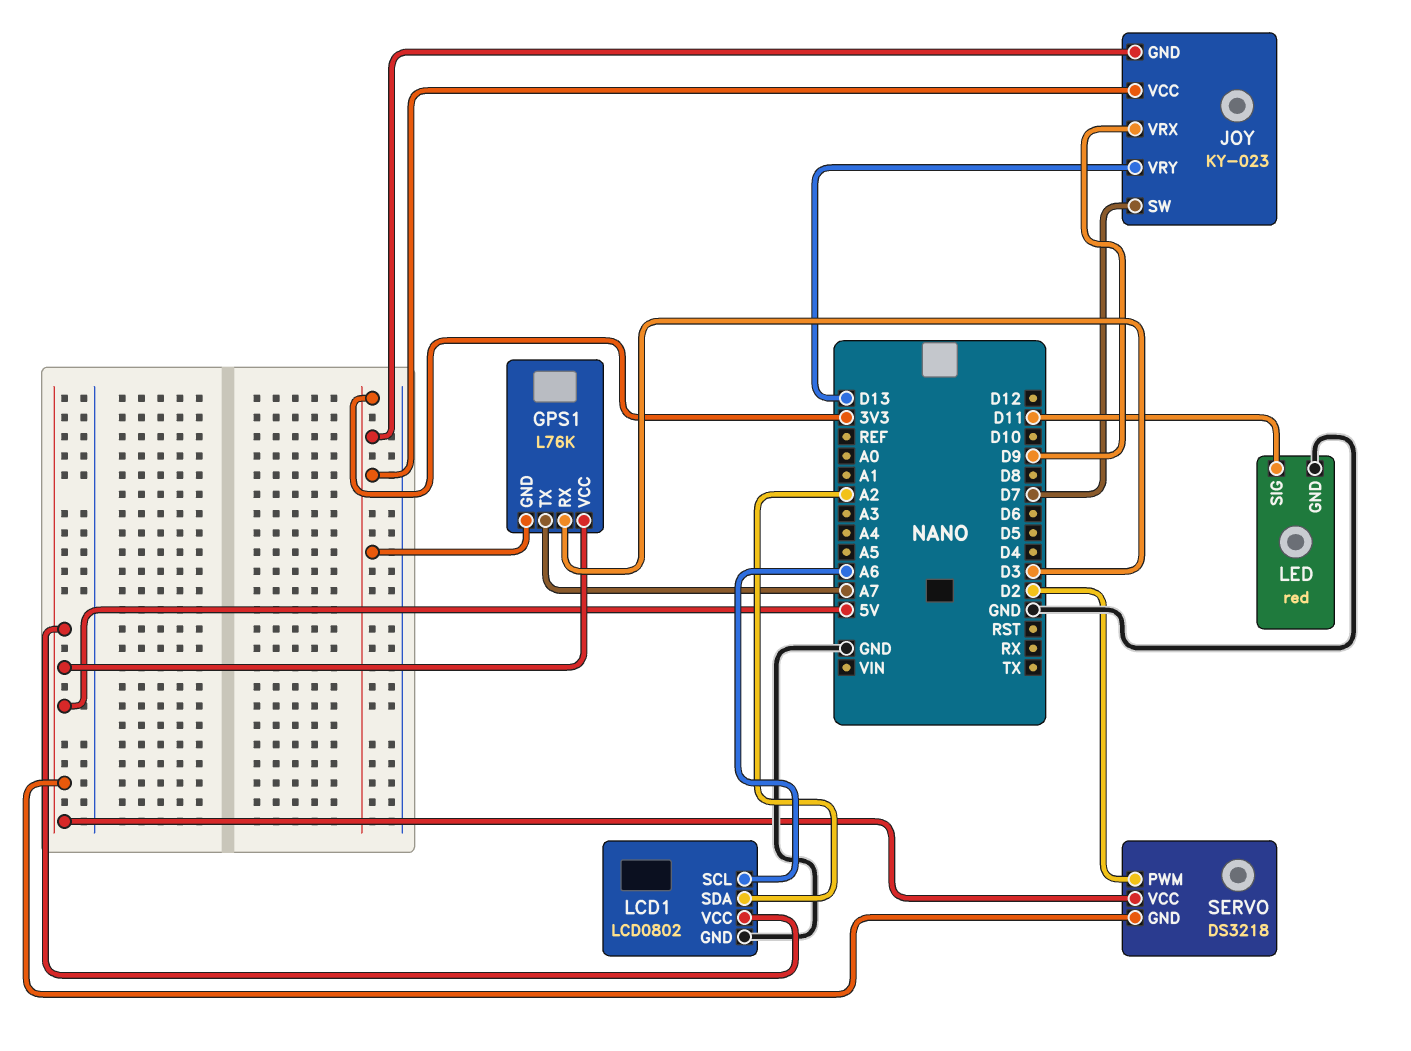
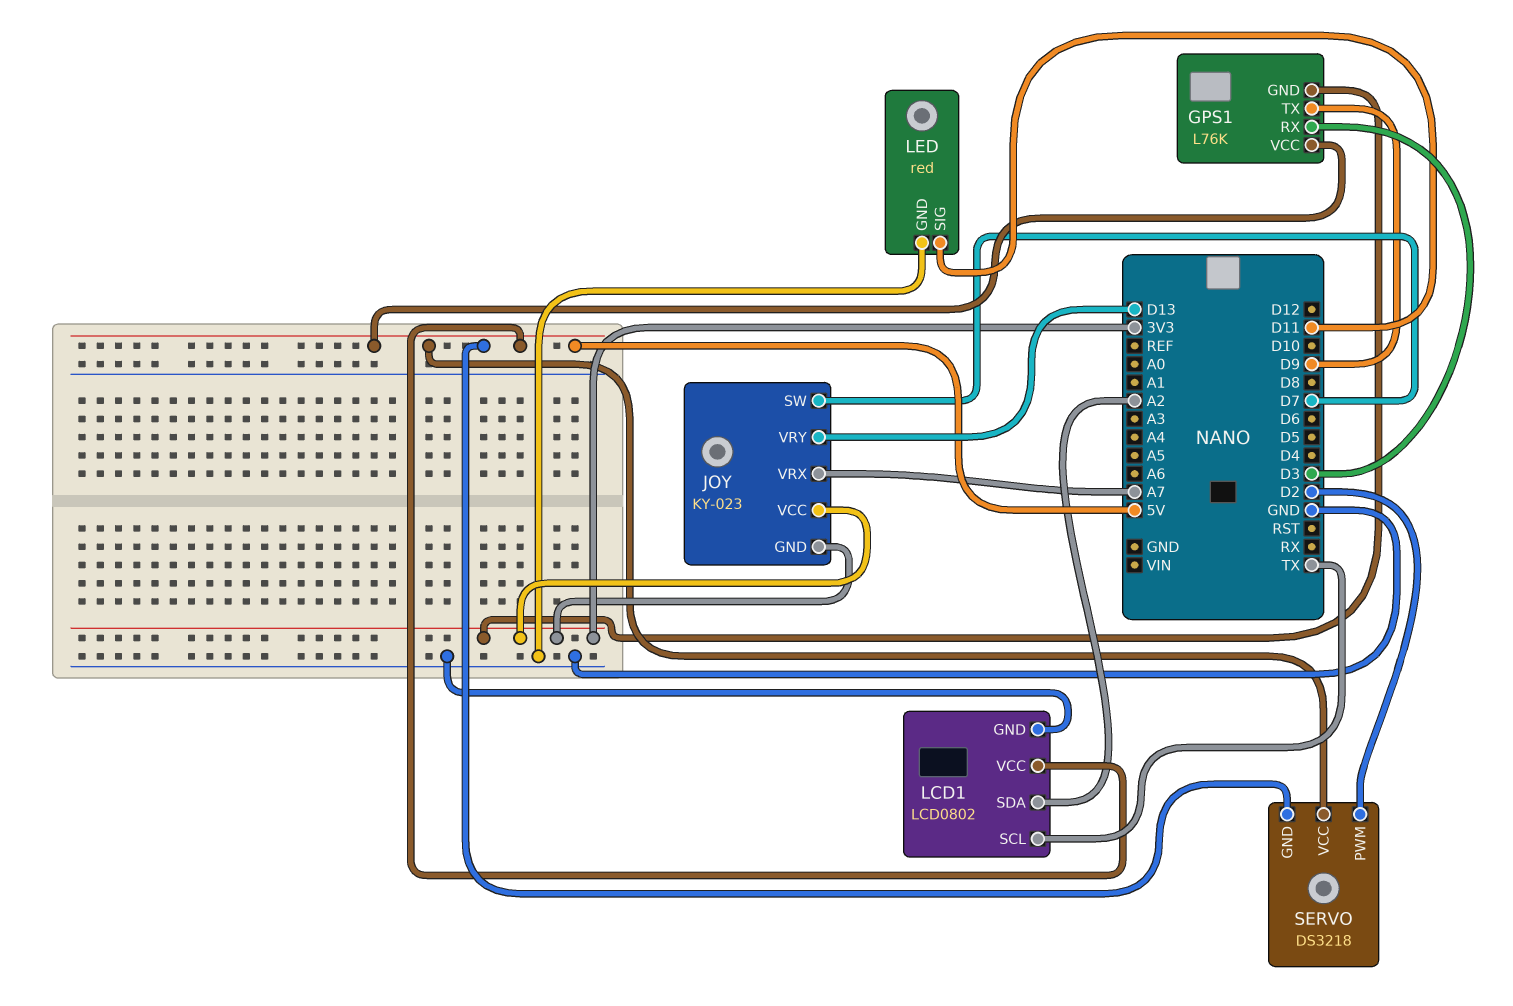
GPS1 pin TX: A7 -> D9
JOY pin VRX: D9 -> A7
LCD1 pin SCL: A6 -> TX

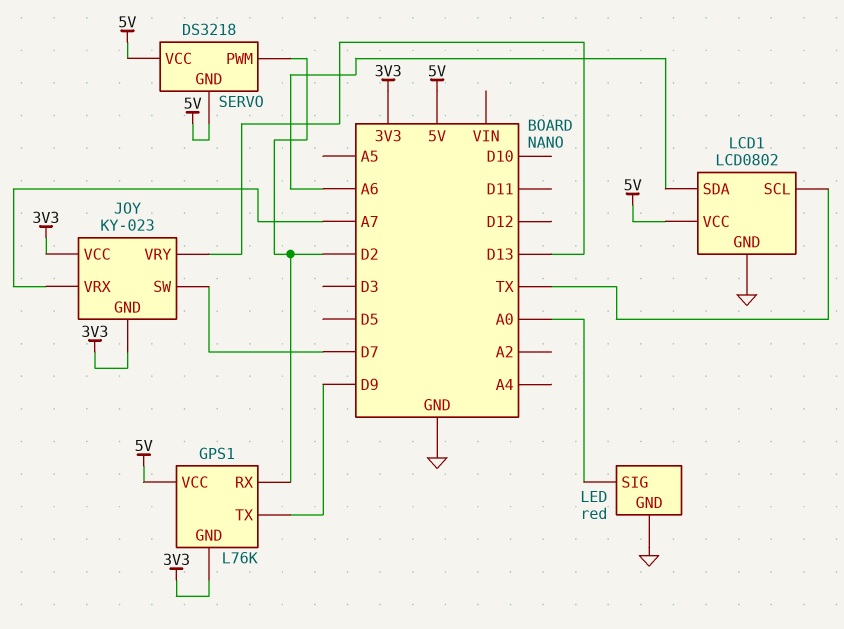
GPS1 pin RX: D3 -> D2
LCD1 pin SDA: A2 -> A6
LED pin SIG: D11 -> A0

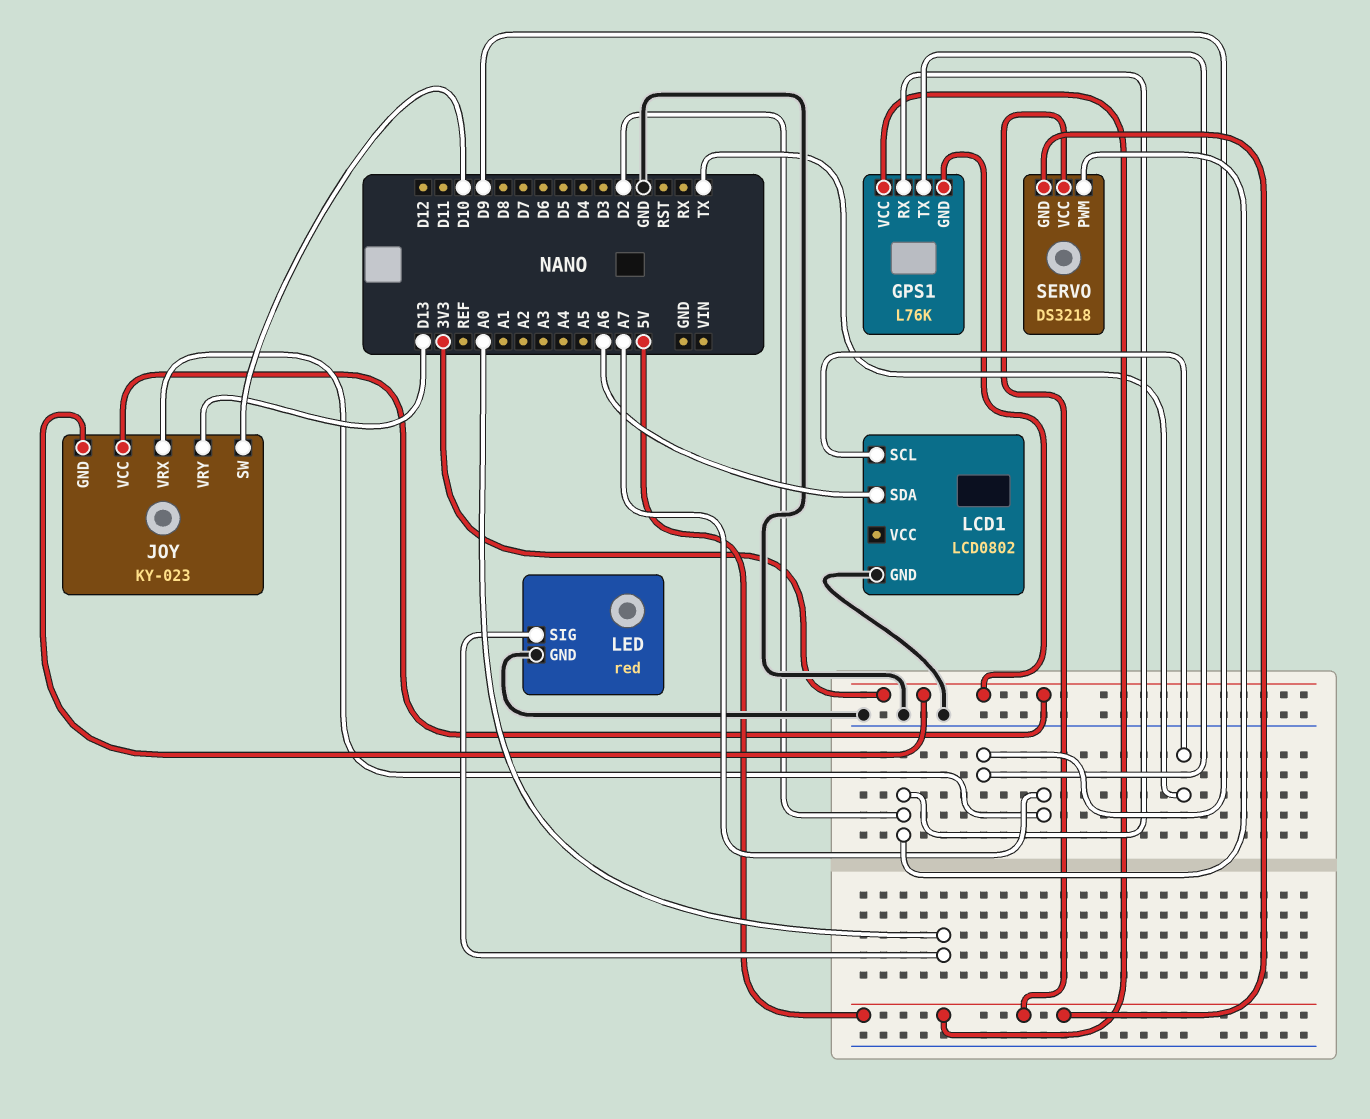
JOY pin SW: D7 -> D10
LCD1 pin VCC: 5V -> none

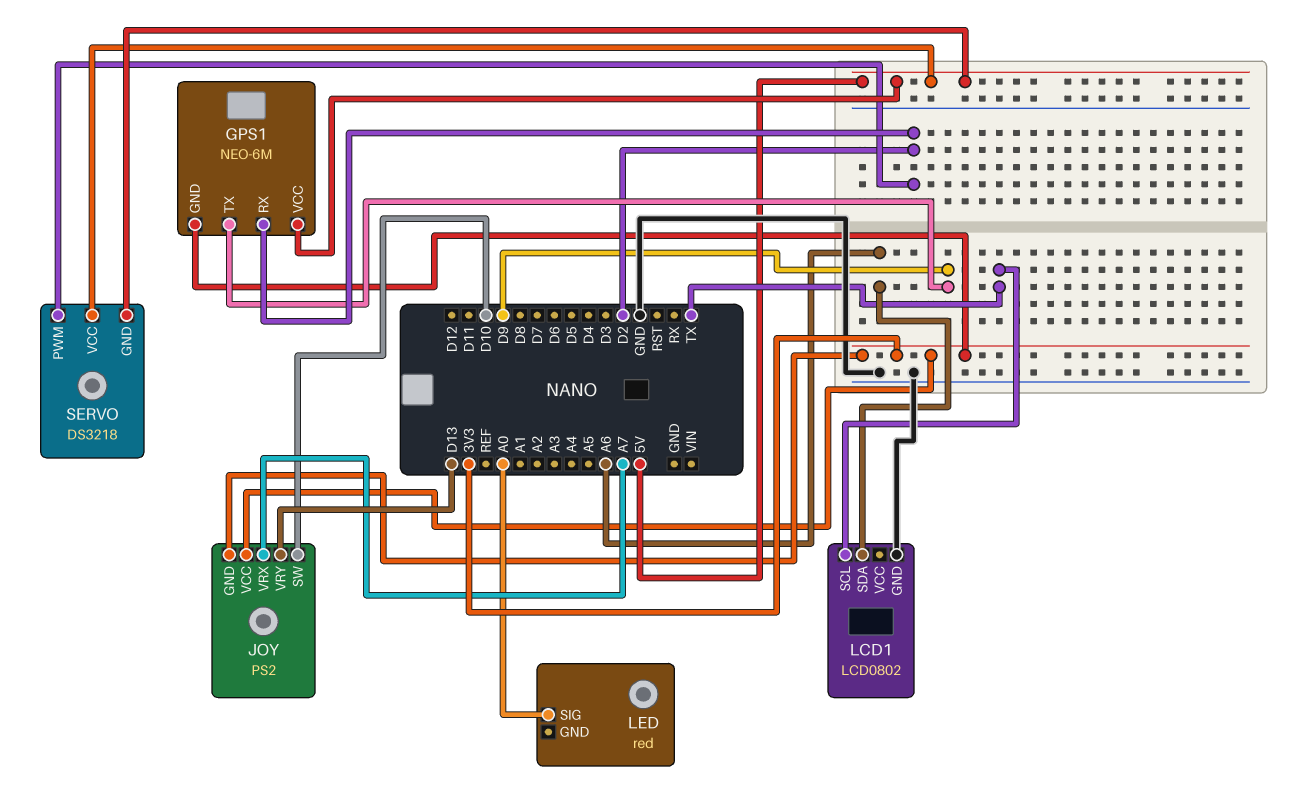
GPS1: L76K -> NEO-6M
JOY: KY-023 -> PS2
LED pin GND: GND -> none

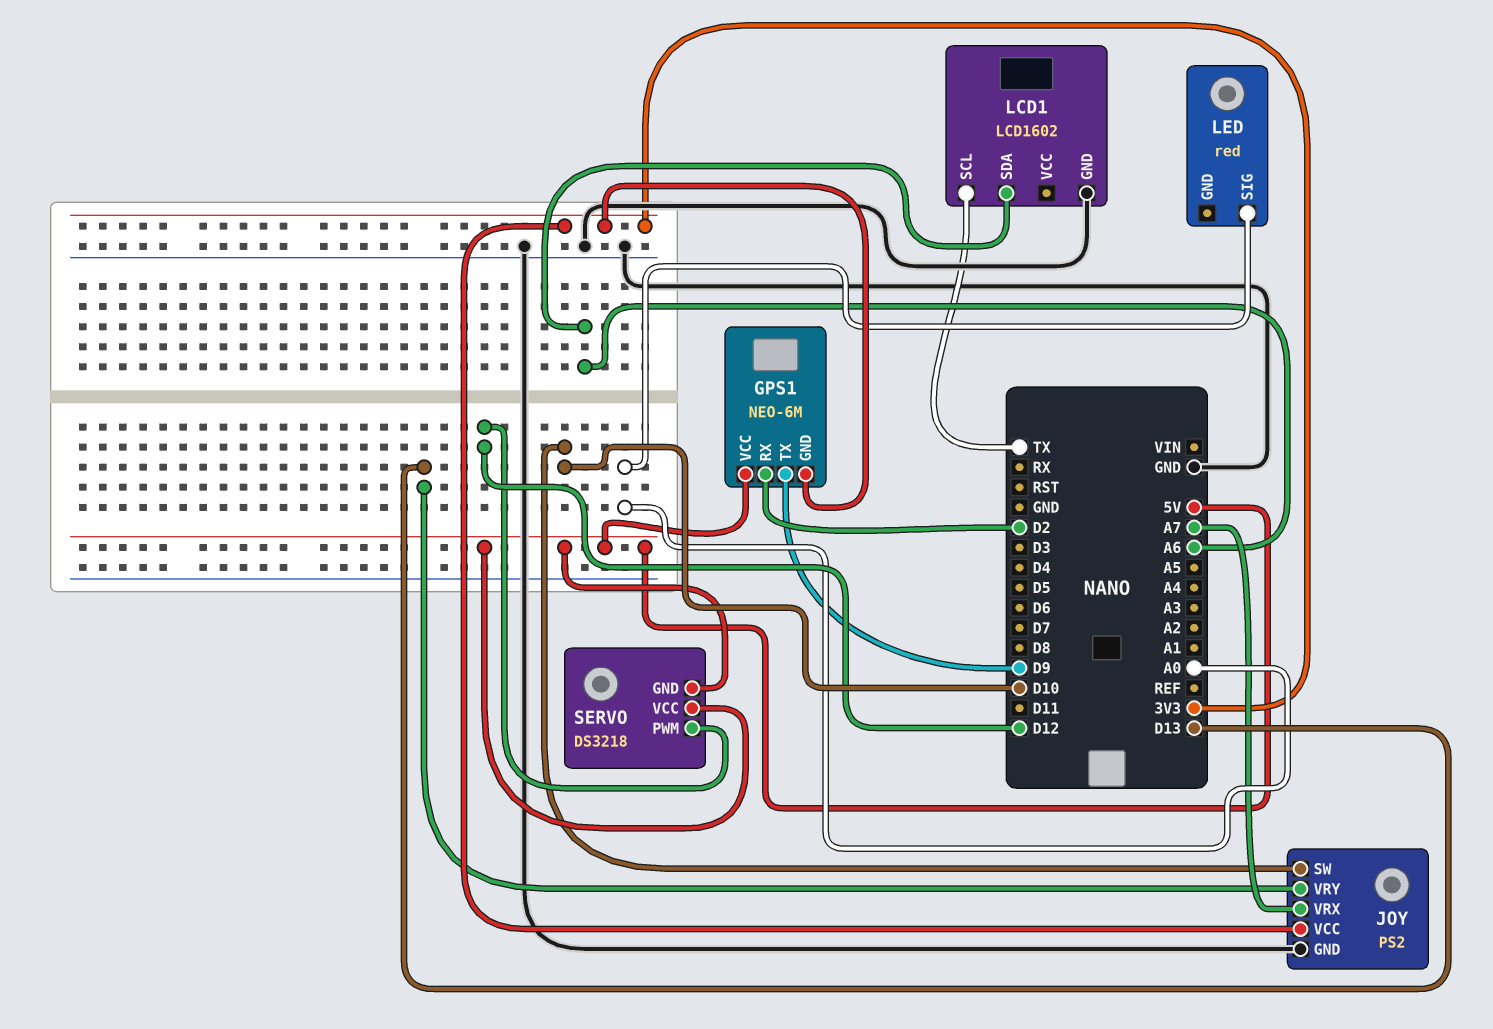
JOY pin GND: 3V3 -> GND
LCD1: LCD0802 -> LCD1602
SERVO pin PWM: D2 -> D12

